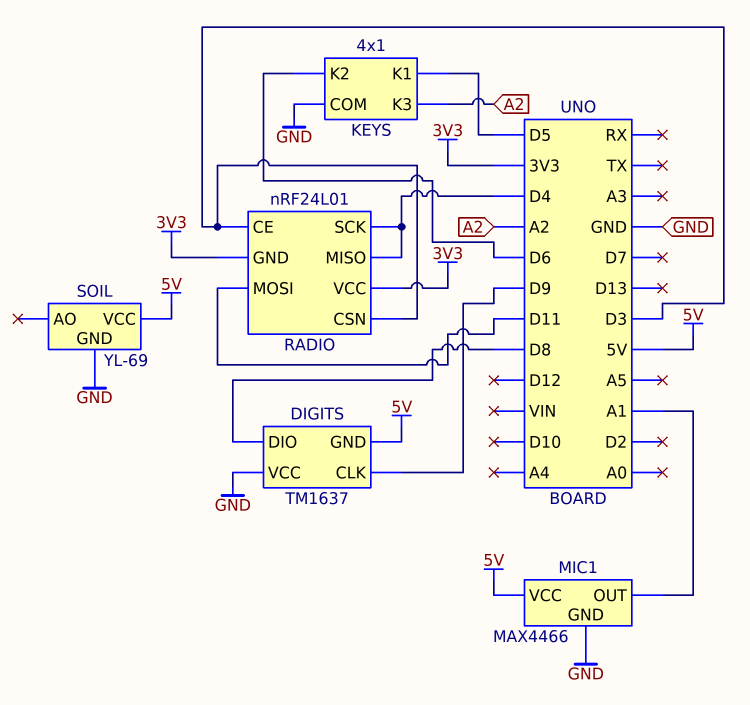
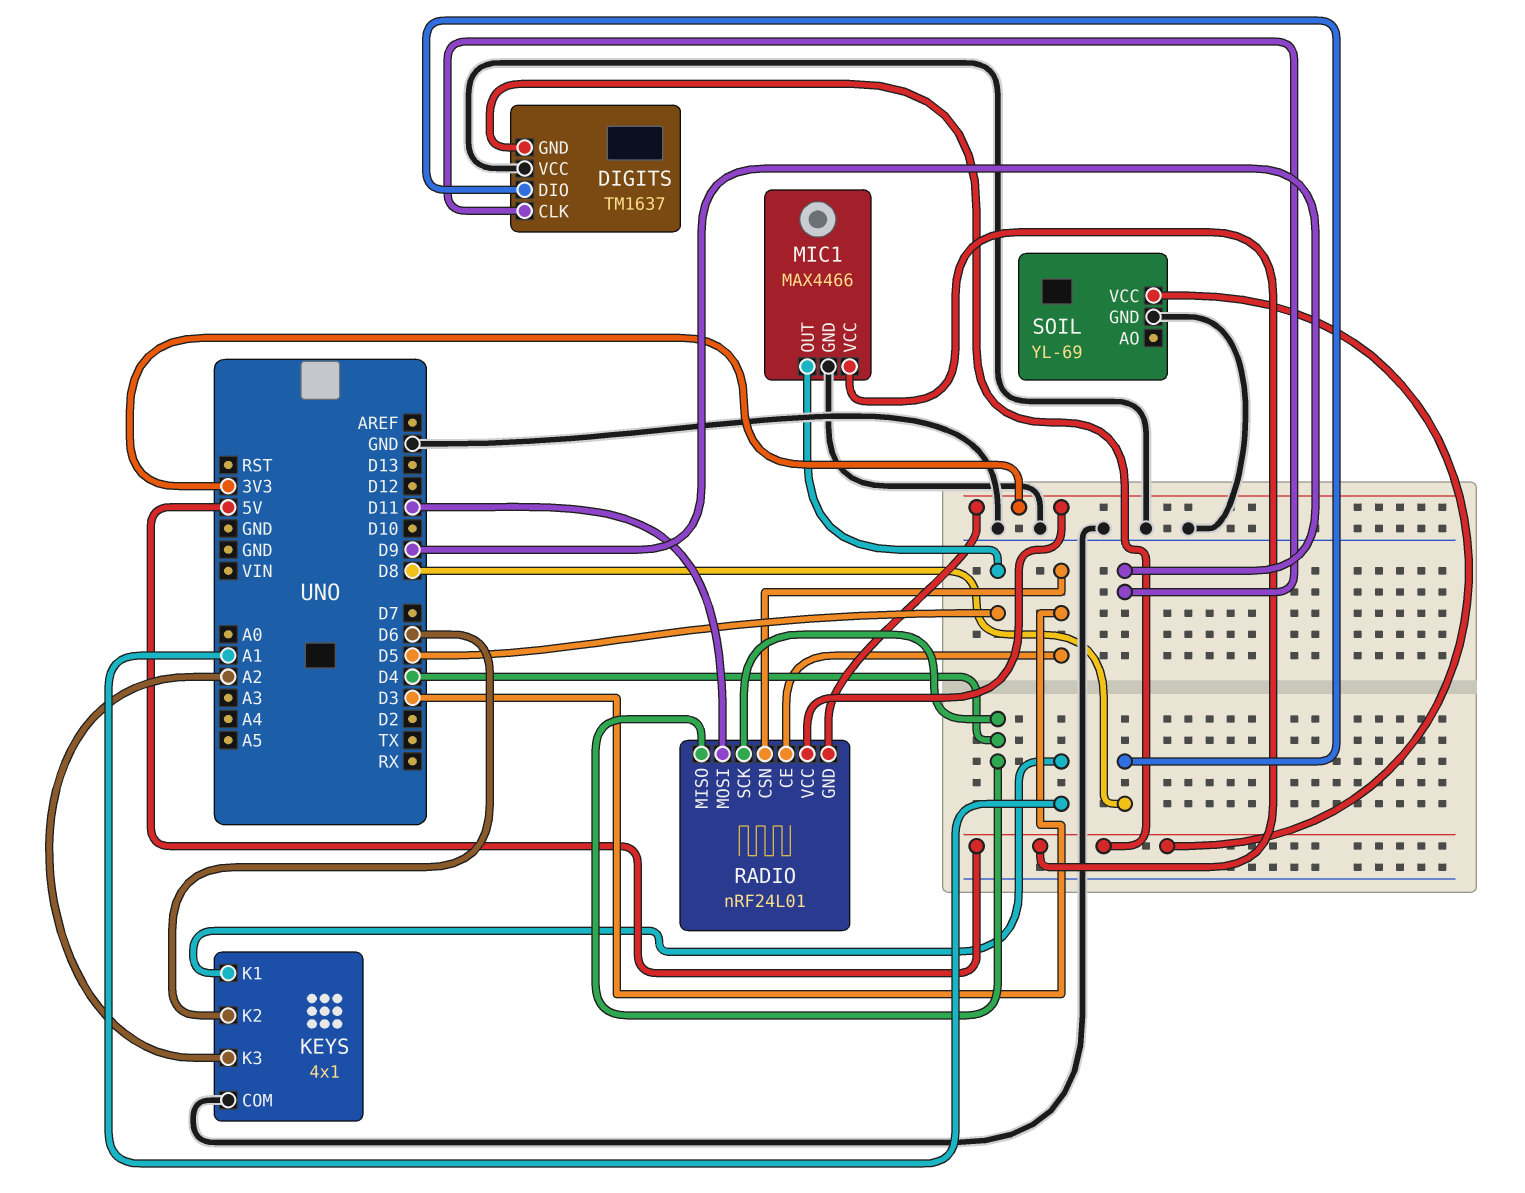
KEYS pin K1: D5 -> A1
MIC1 pin OUT: A1 -> D5

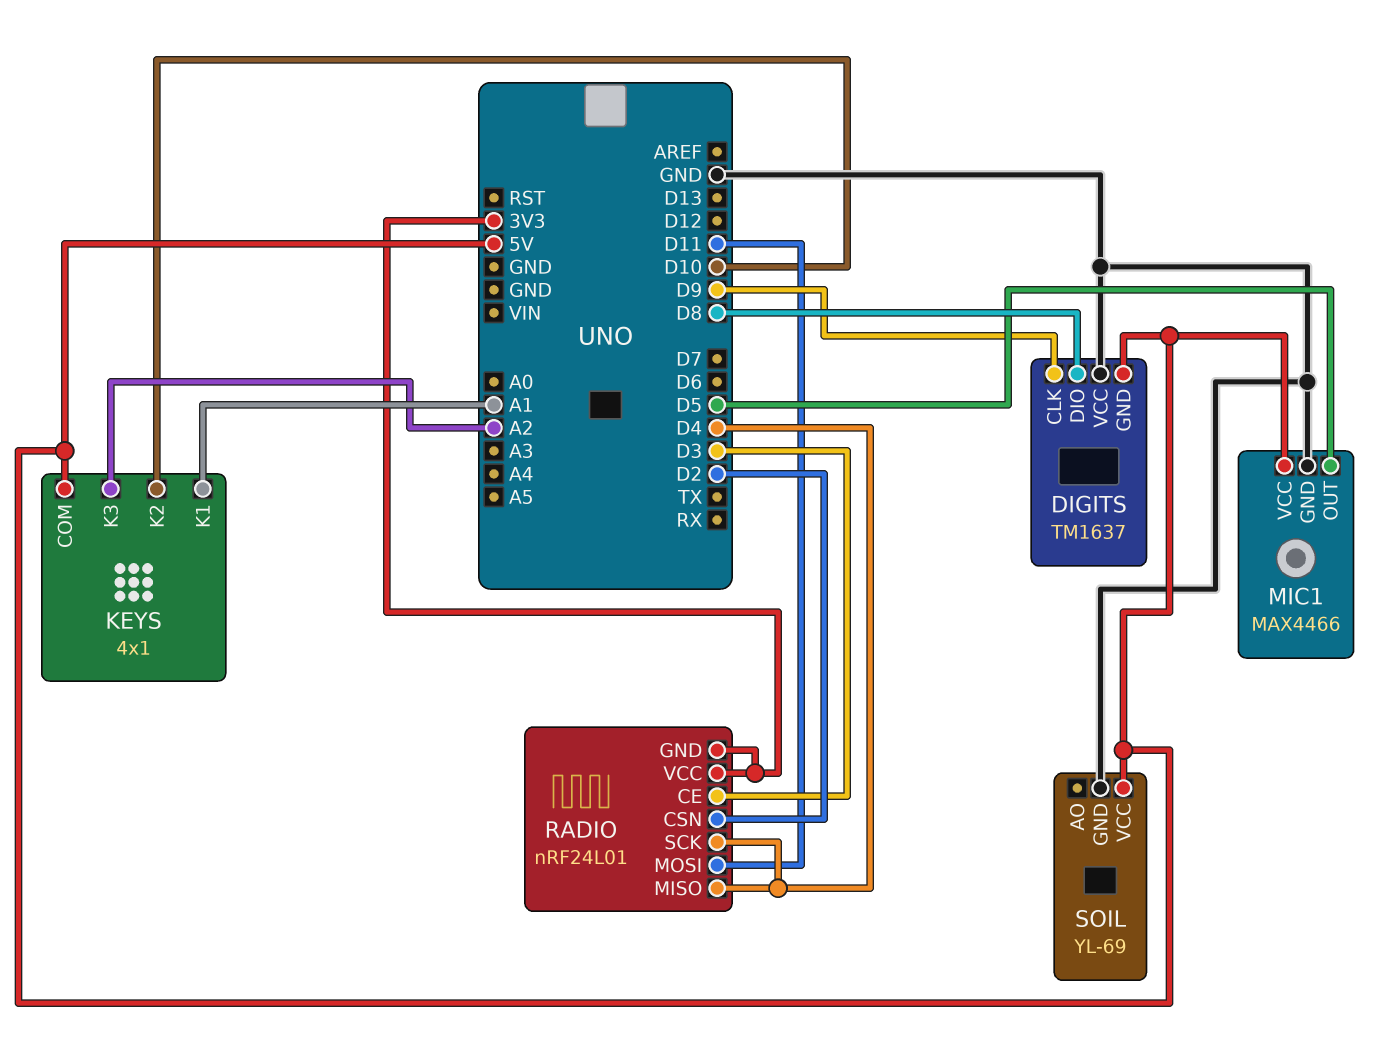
KEYS pin COM: GND -> 5V
KEYS pin K2: D6 -> D10
RADIO pin CSN: D3 -> D2

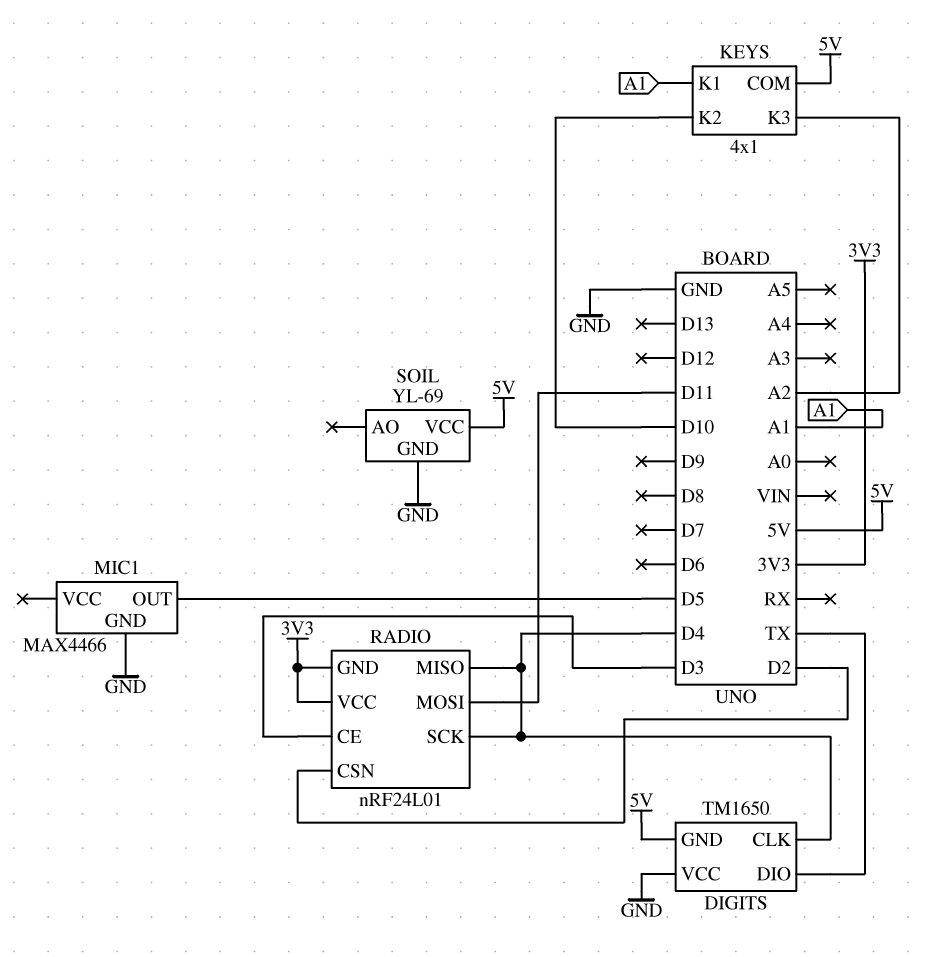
DIGITS: TM1637 -> TM1650
DIGITS pin CLK: D9 -> D4
DIGITS pin DIO: D8 -> TX
MIC1 pin VCC: 5V -> none

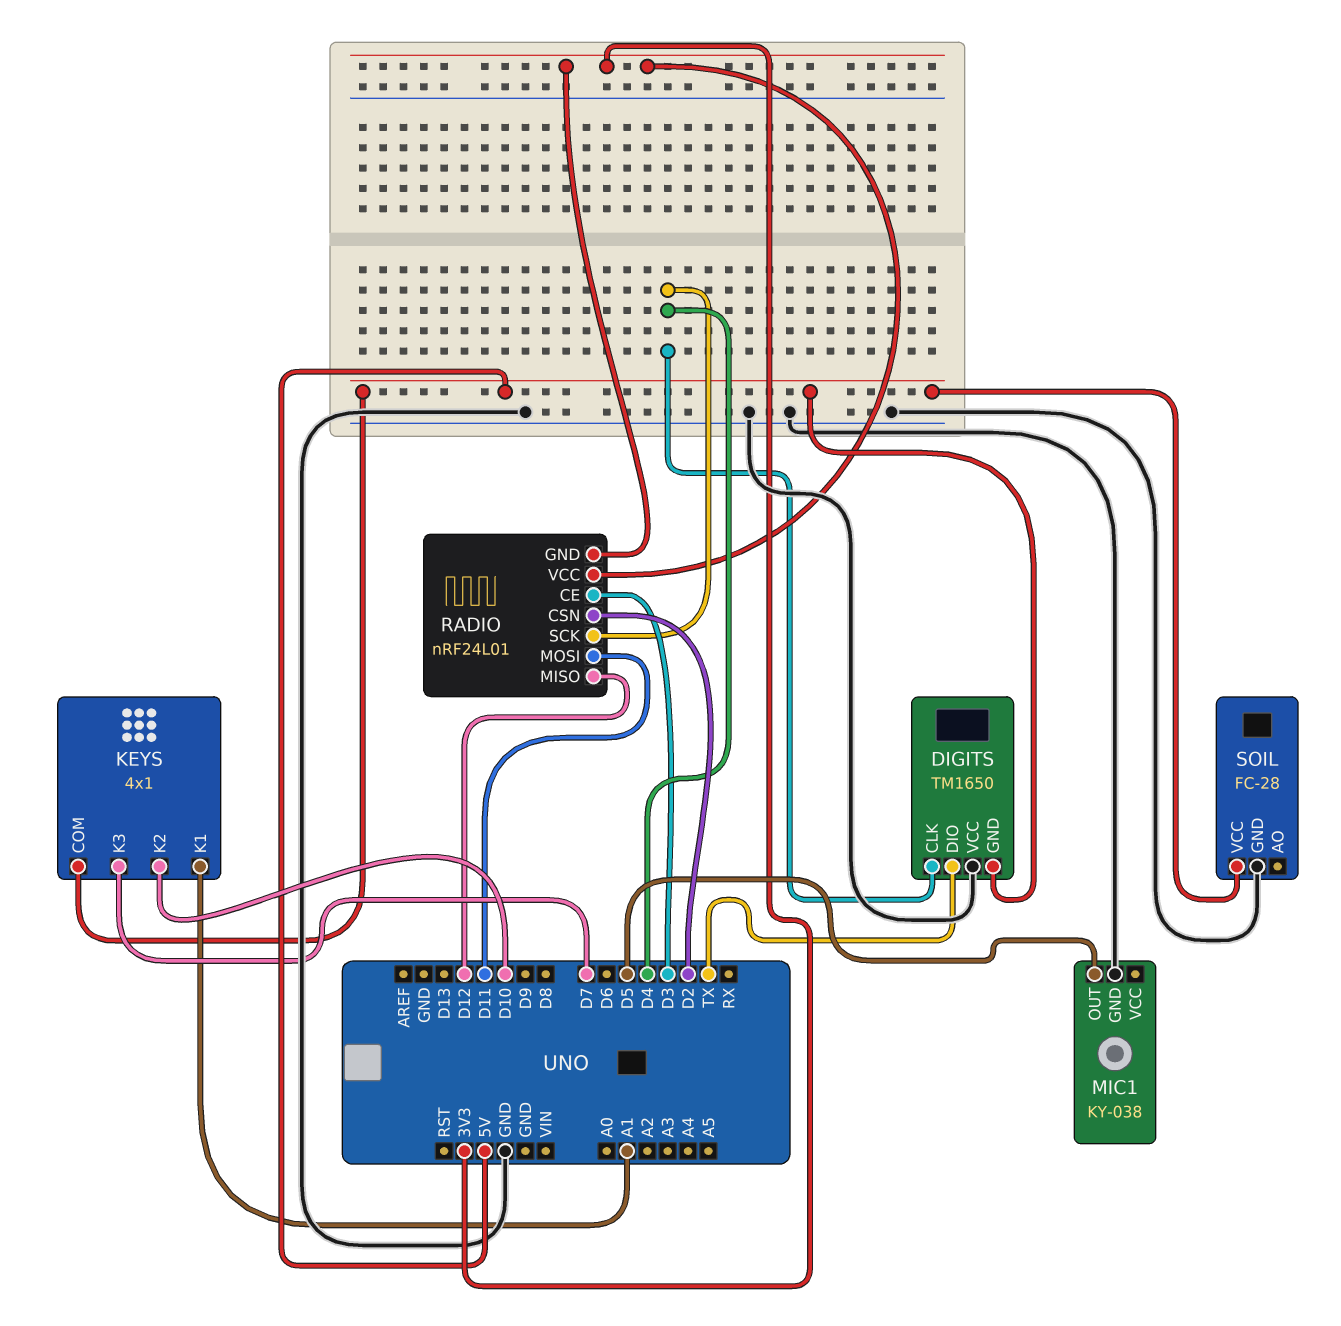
KEYS pin K3: A2 -> D7
MIC1: MAX4466 -> KY-038
RADIO pin MISO: D4 -> D12
SOIL: YL-69 -> FC-28

